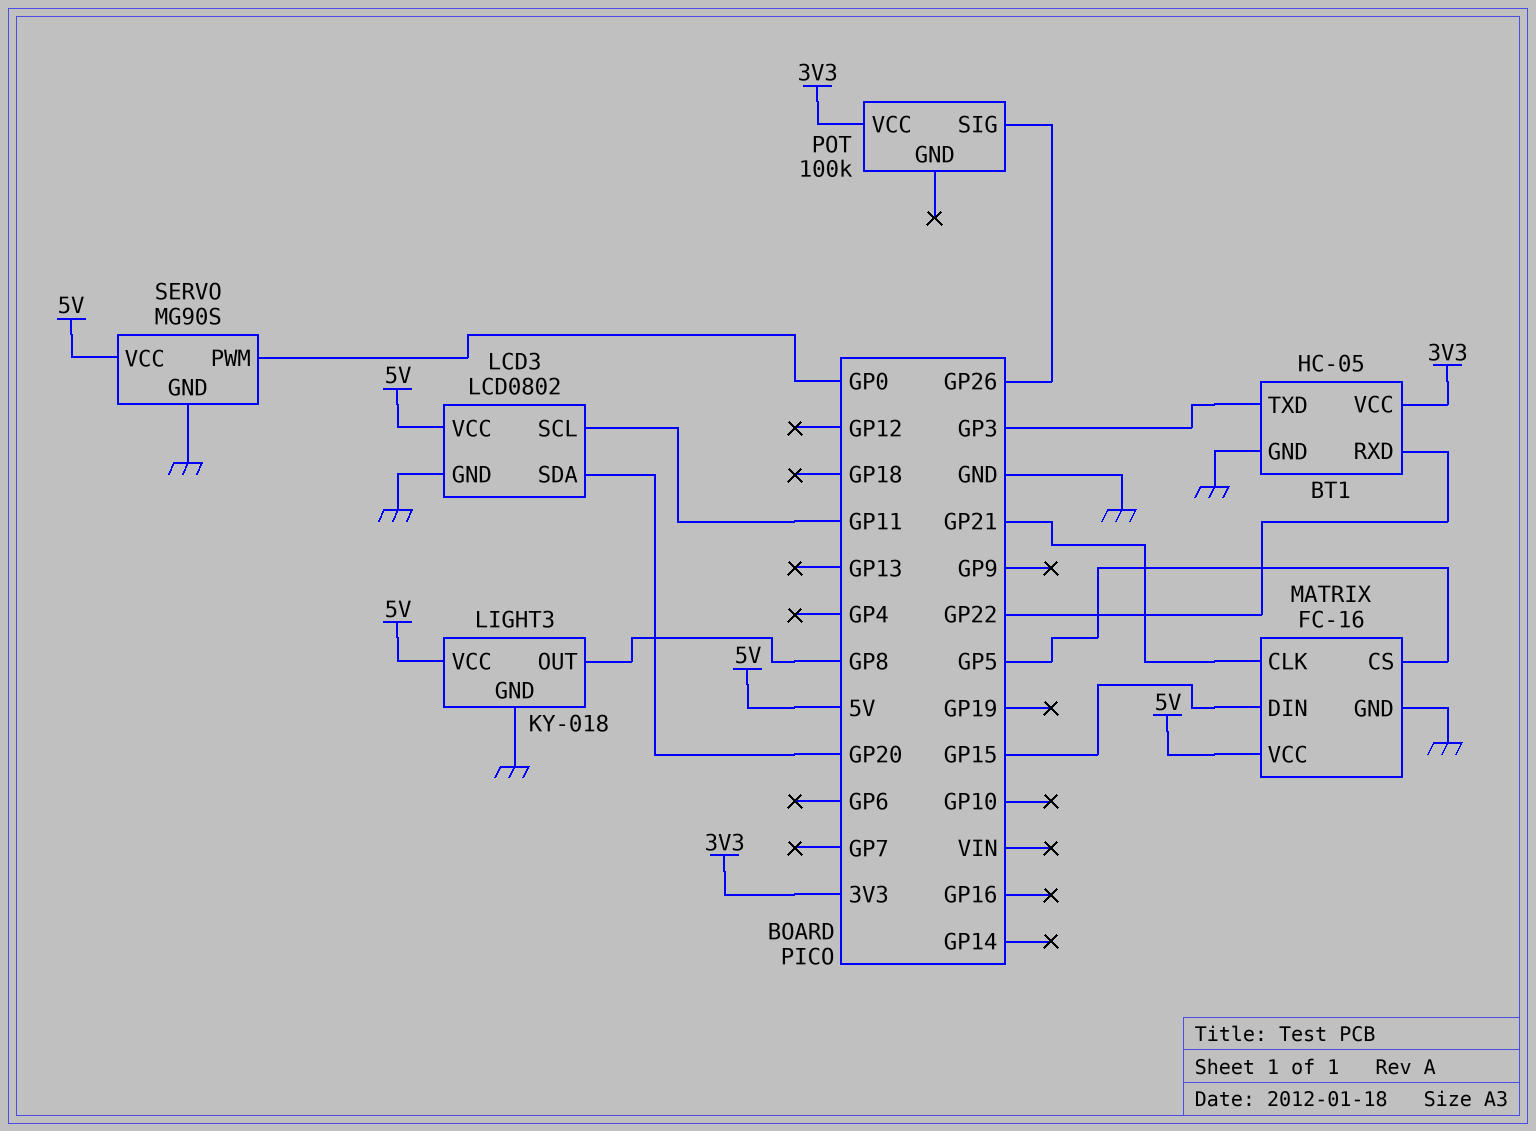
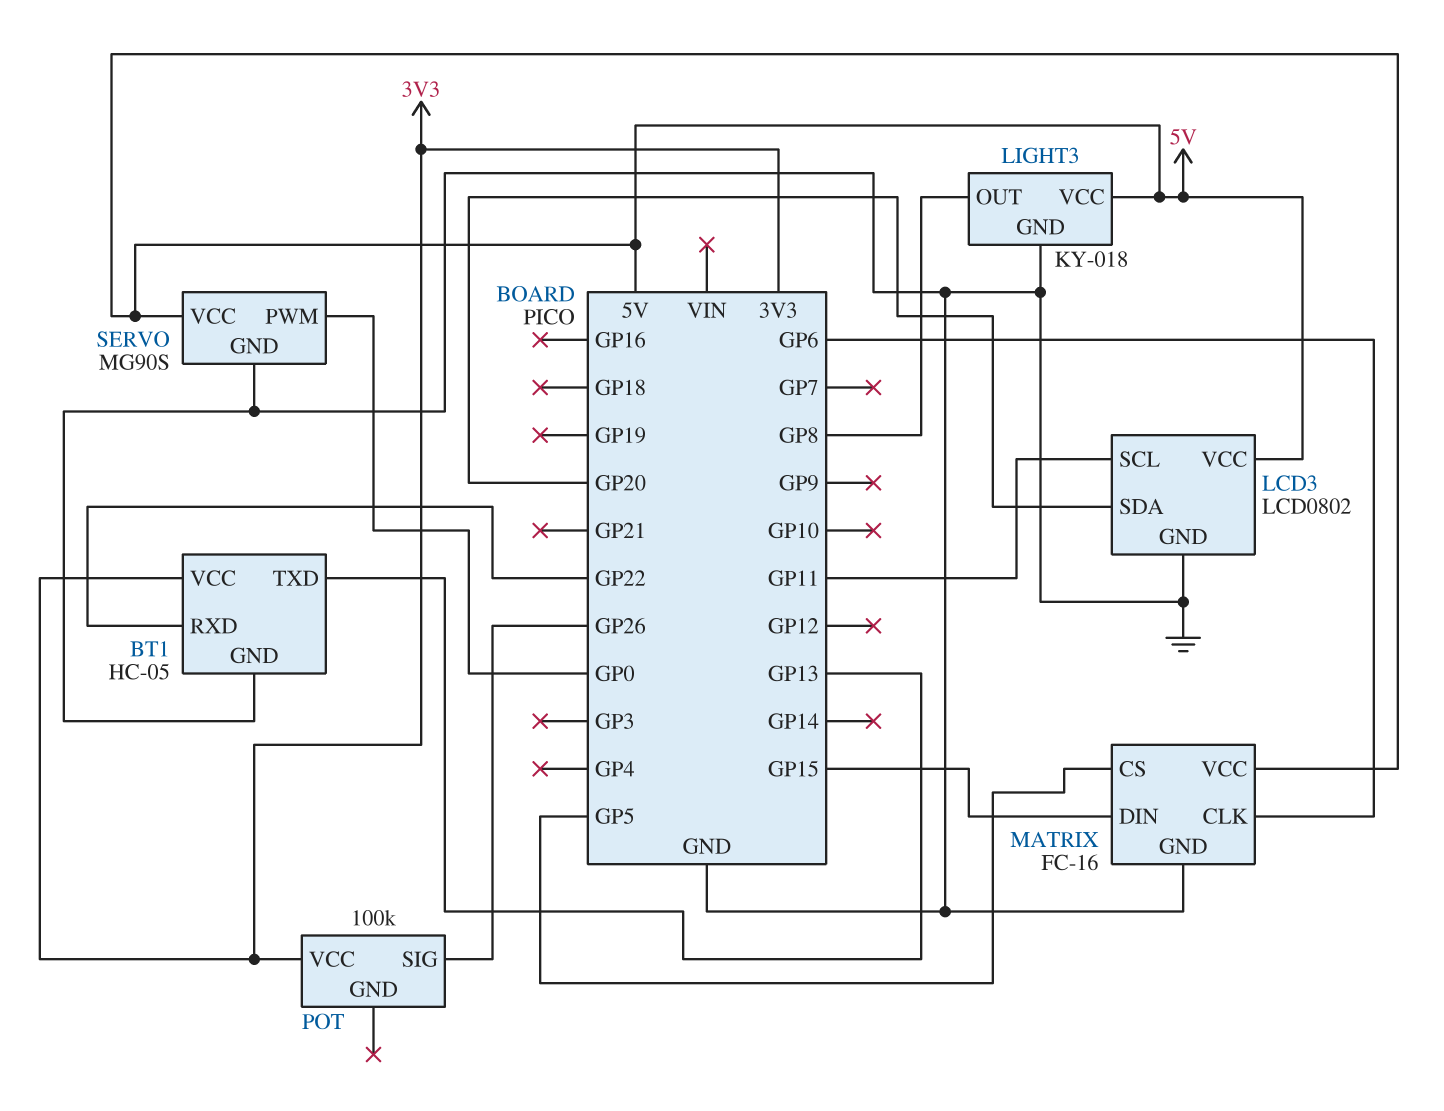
BT1 pin TXD: GP3 -> GP13
MATRIX pin CLK: GP21 -> GP6

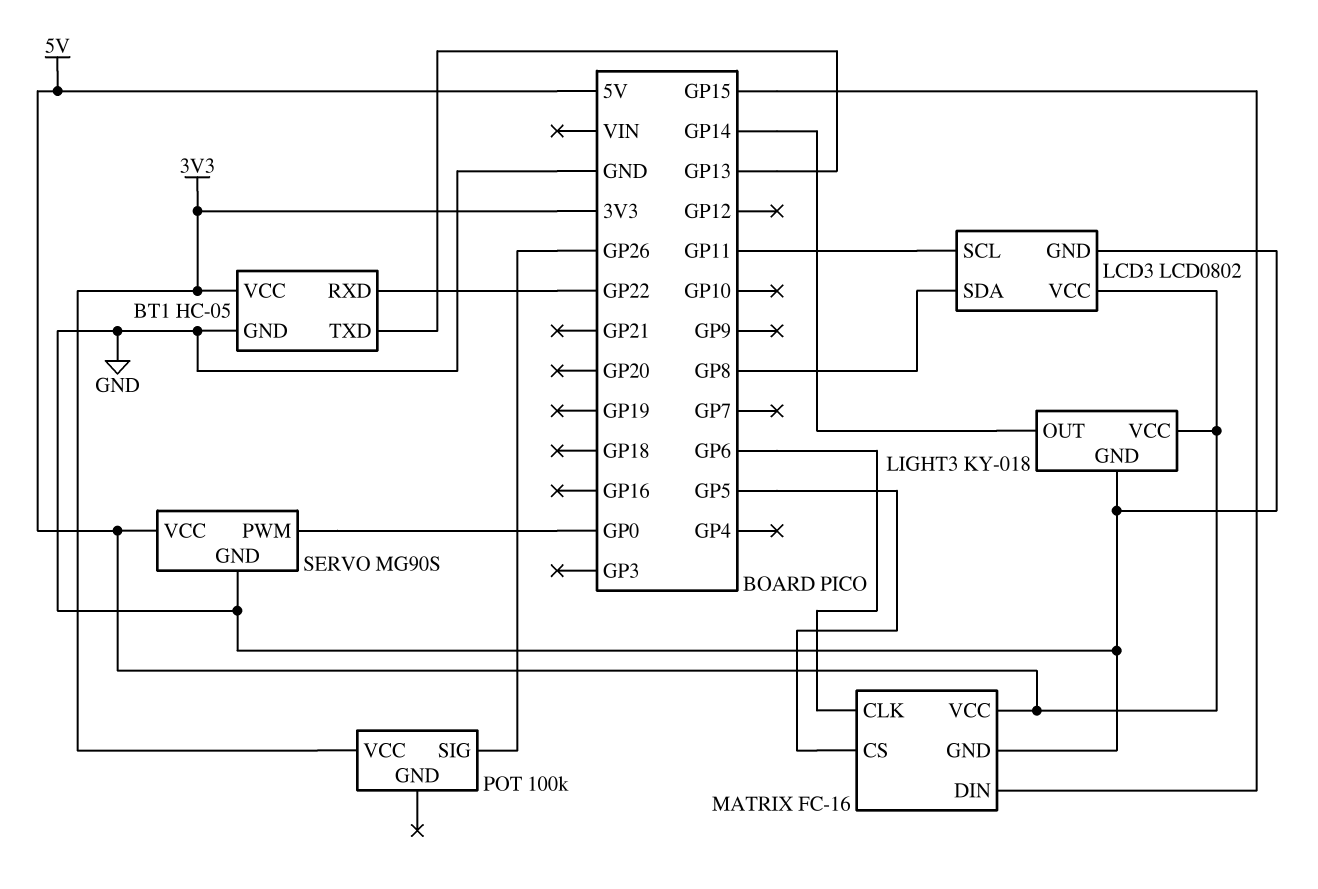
LCD3 pin SDA: GP20 -> GP8
LIGHT3 pin OUT: GP8 -> GP14

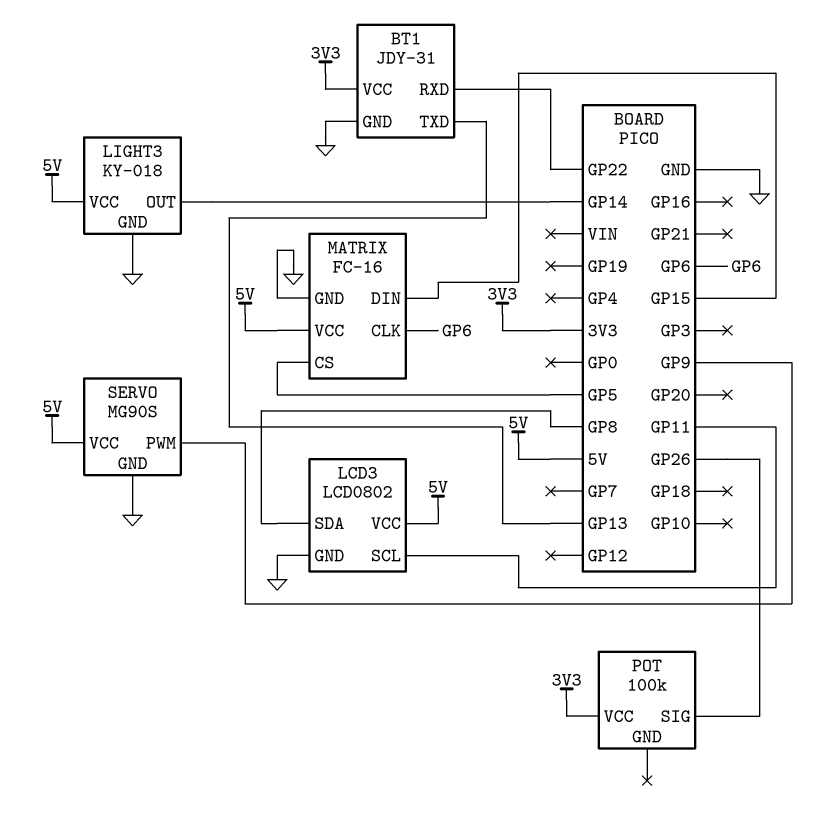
BT1: HC-05 -> JDY-31
SERVO pin PWM: GP0 -> GP9

